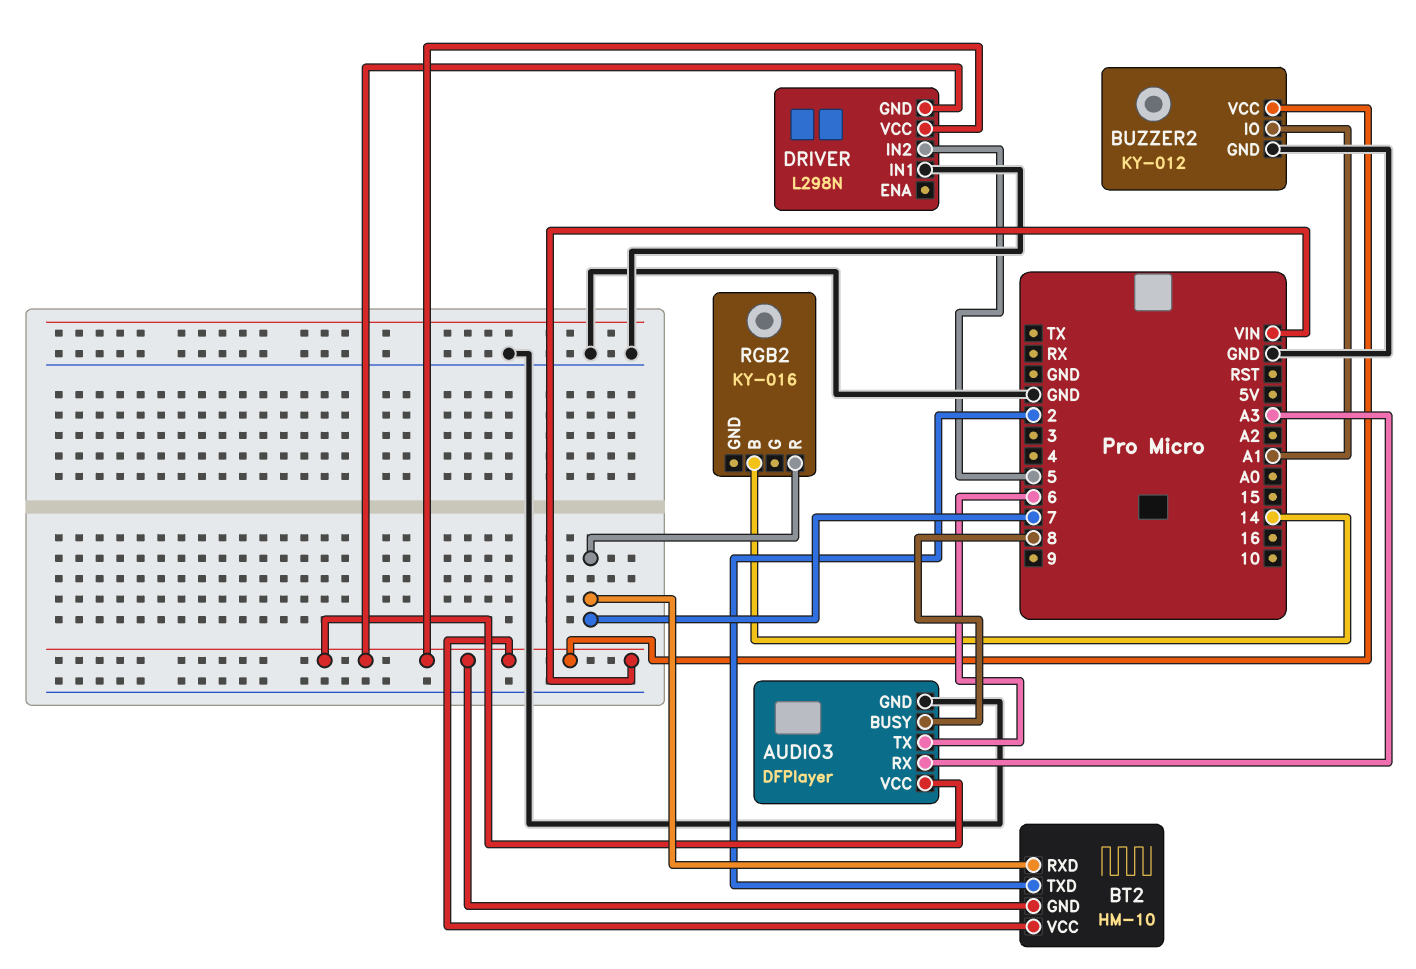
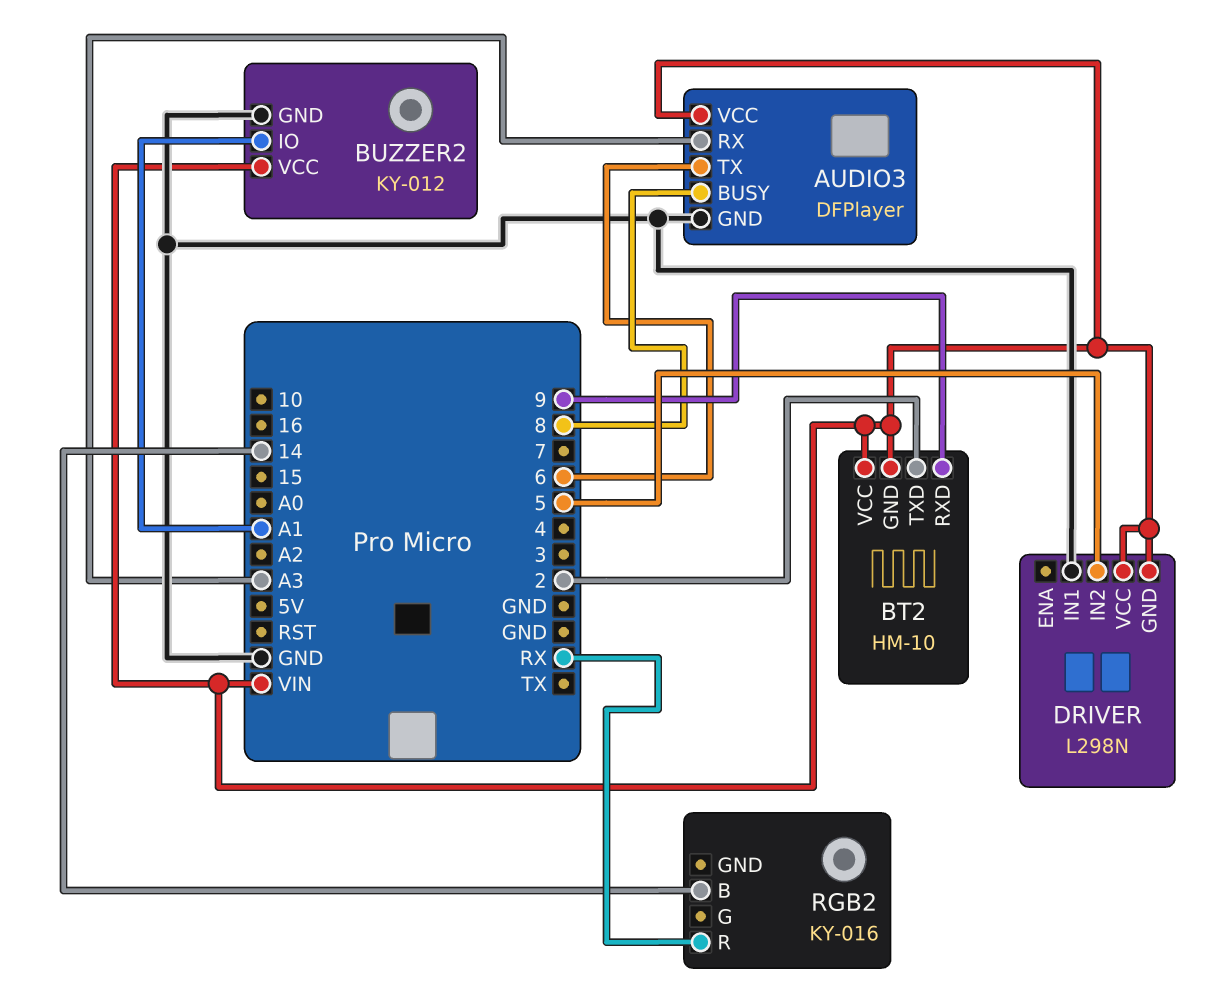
BT2 pin RXD: 7 -> 9
RGB2 pin R: 7 -> RX

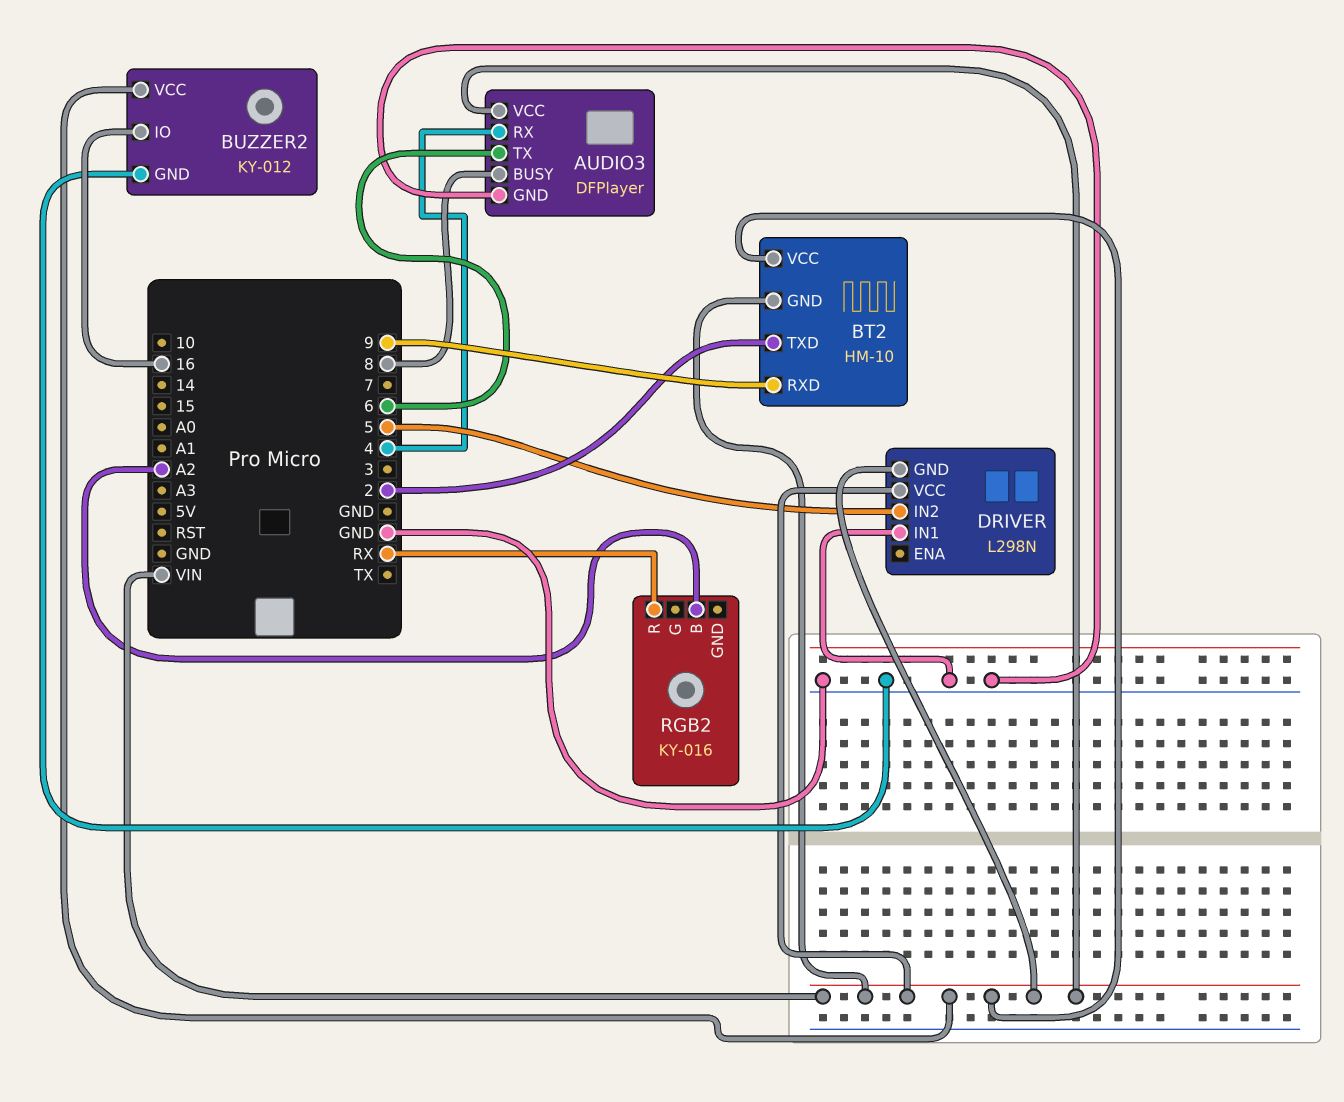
AUDIO3 pin RX: A3 -> 4
BUZZER2 pin IO: A1 -> 16
RGB2 pin B: 14 -> A2

